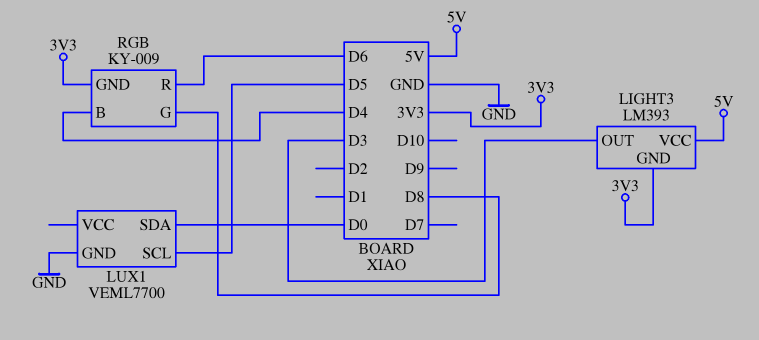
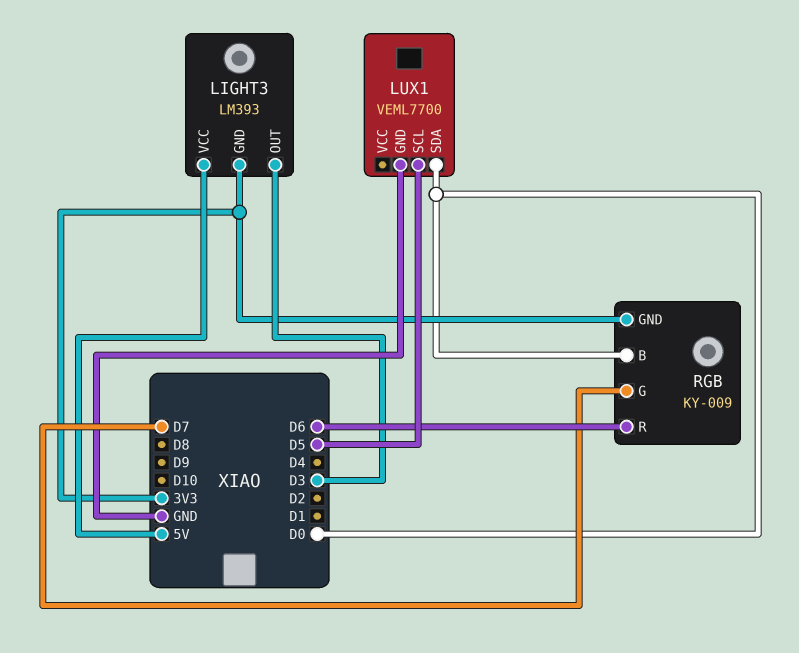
RGB pin B: D4 -> D0
RGB pin G: D8 -> D7

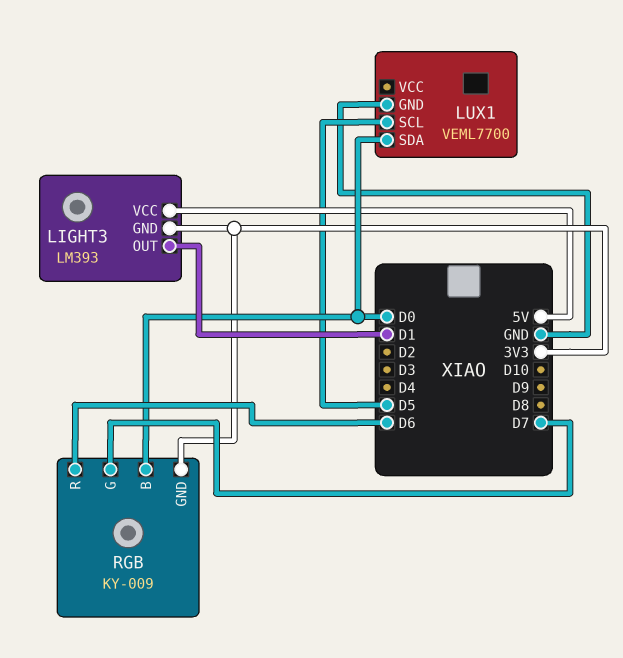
LIGHT3 pin OUT: D3 -> D1

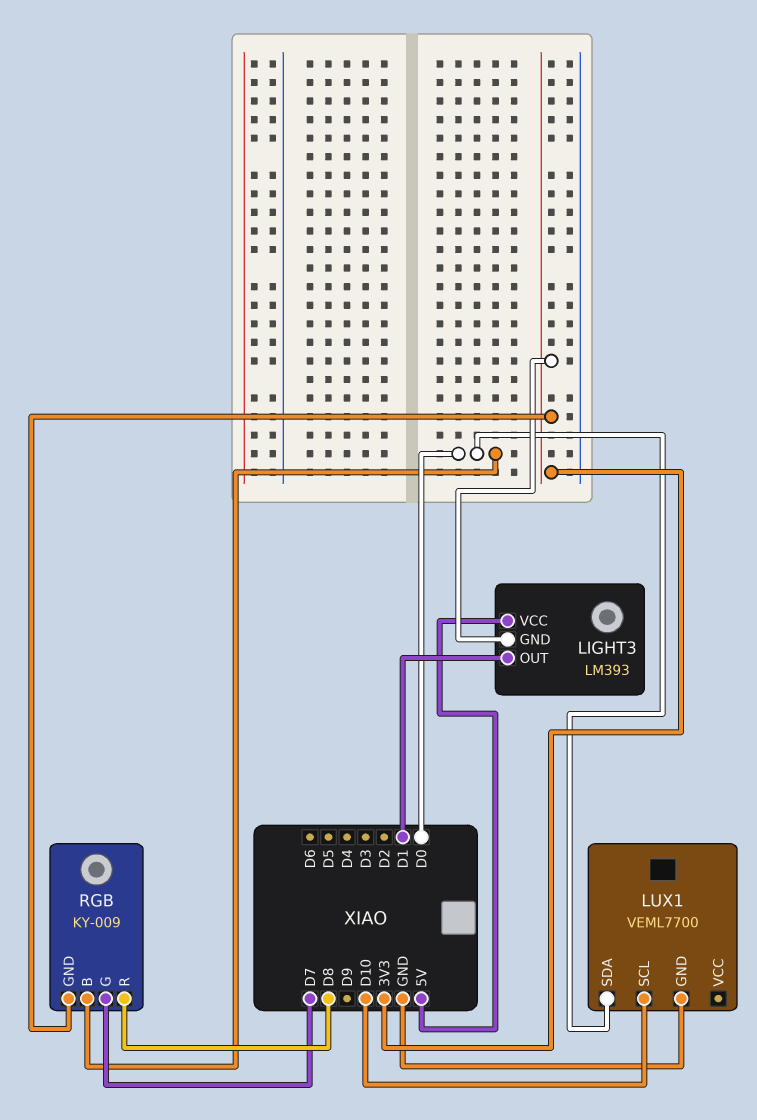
LUX1 pin SCL: D5 -> D10
RGB pin R: D6 -> D8

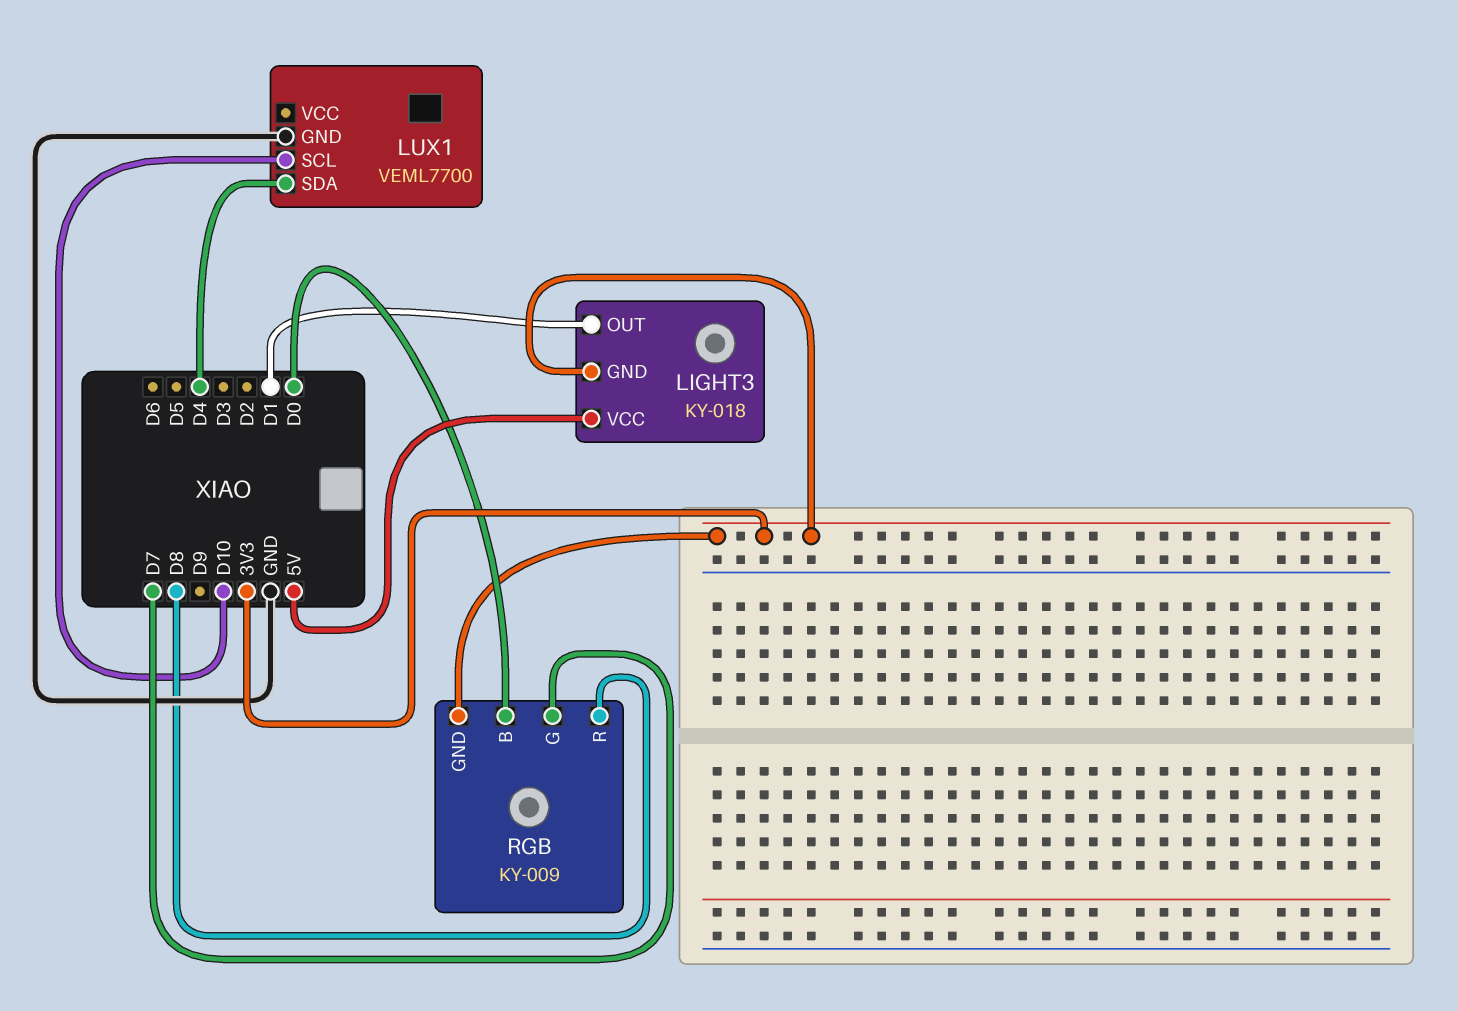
LIGHT3: LM393 -> KY-018
LUX1 pin SDA: D0 -> D4

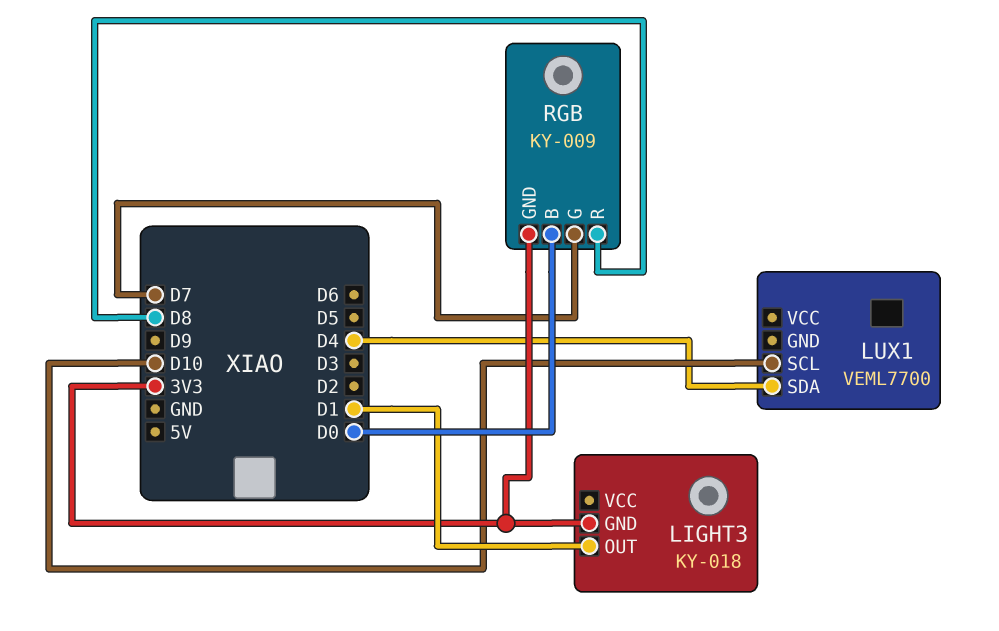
LIGHT3 pin VCC: 5V -> none
LUX1 pin GND: GND -> none

